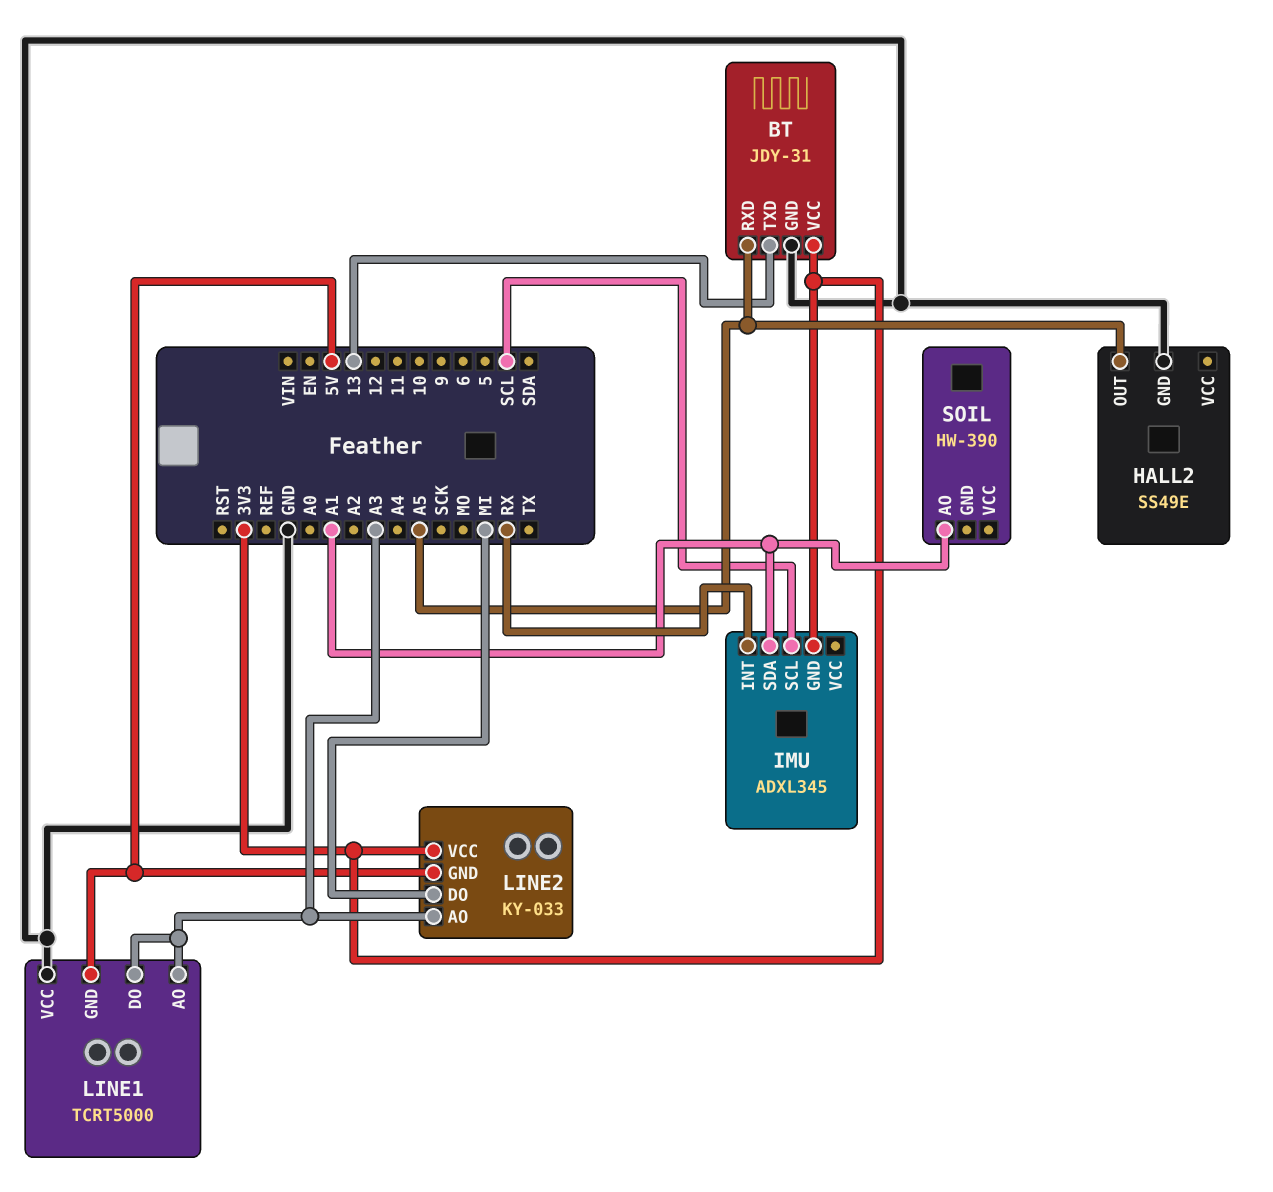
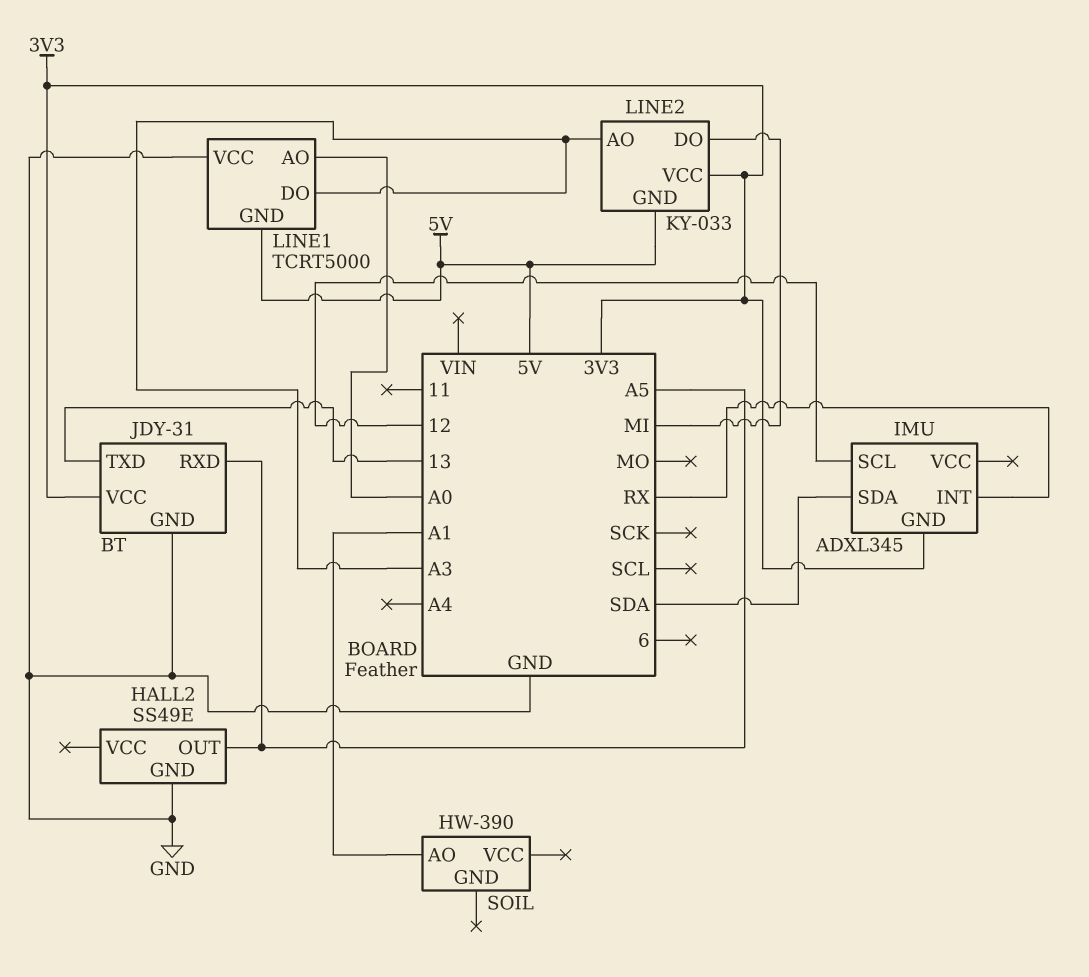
IMU pin SCL: SCL -> 12
IMU pin SDA: A1 -> SDA
LINE1 pin AO: A3 -> A0

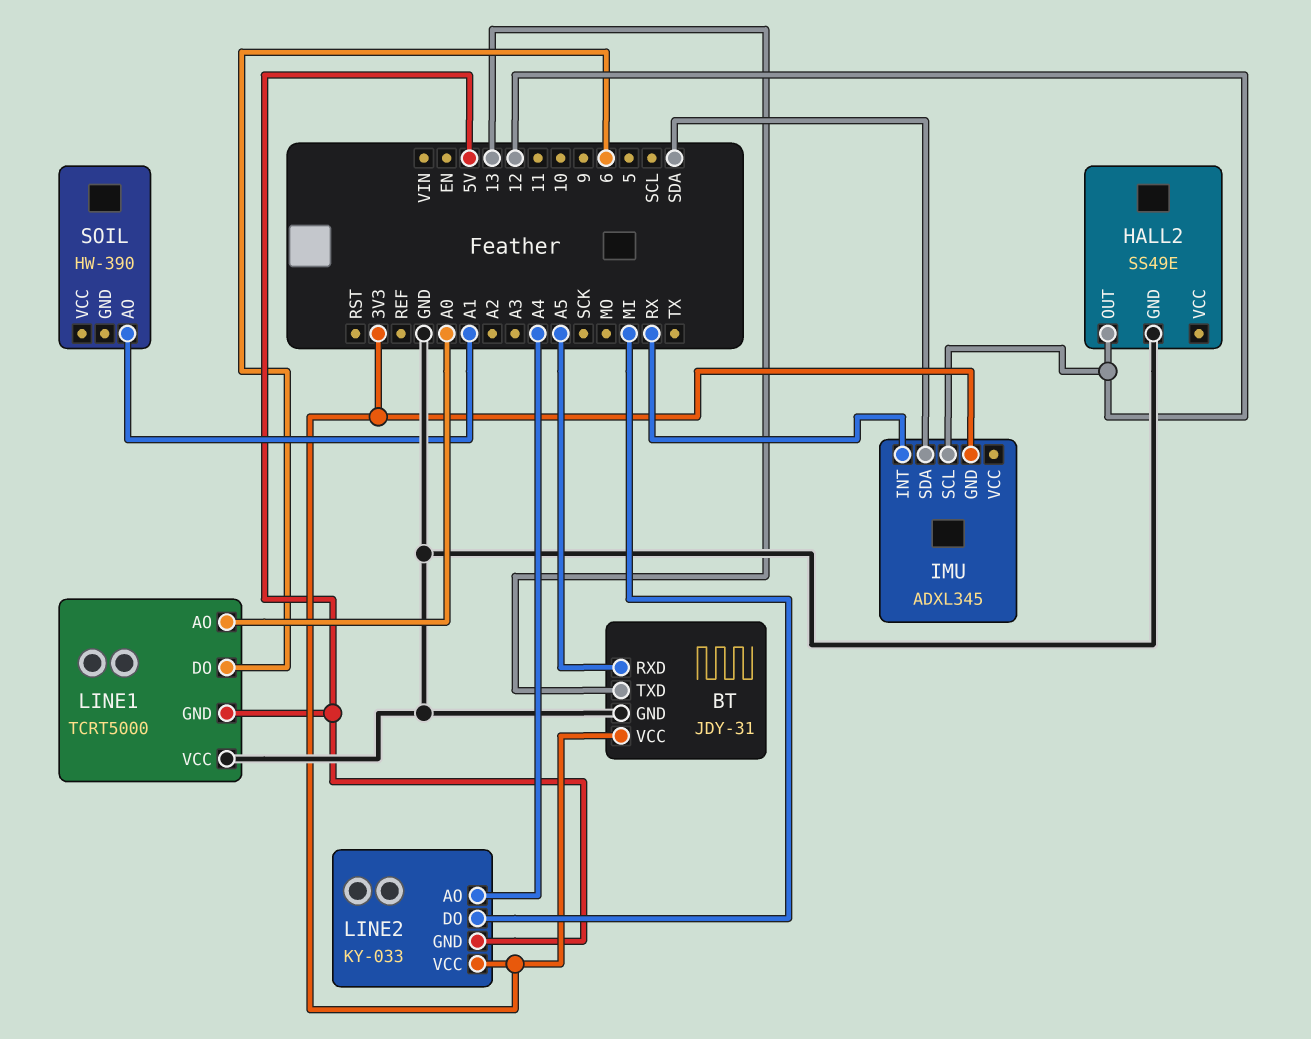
HALL2 pin OUT: A5 -> 12
LINE1 pin DO: A3 -> 6
LINE2 pin AO: A3 -> A4

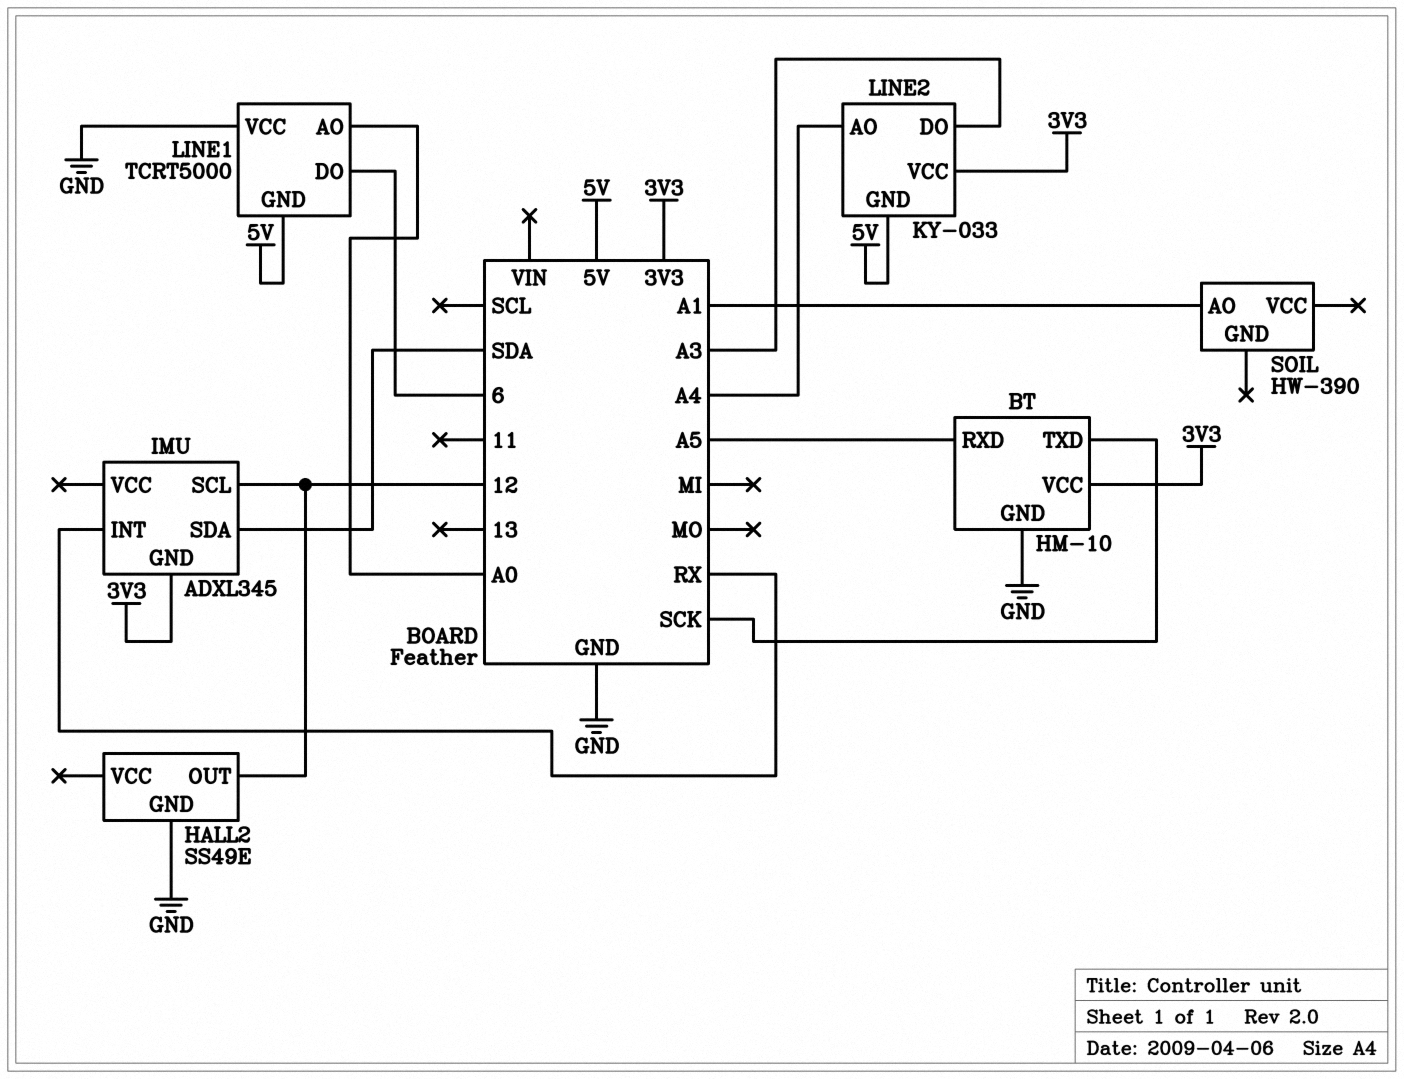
BT: JDY-31 -> HM-10
BT pin TXD: 13 -> SCK
LINE2 pin DO: MI -> A3

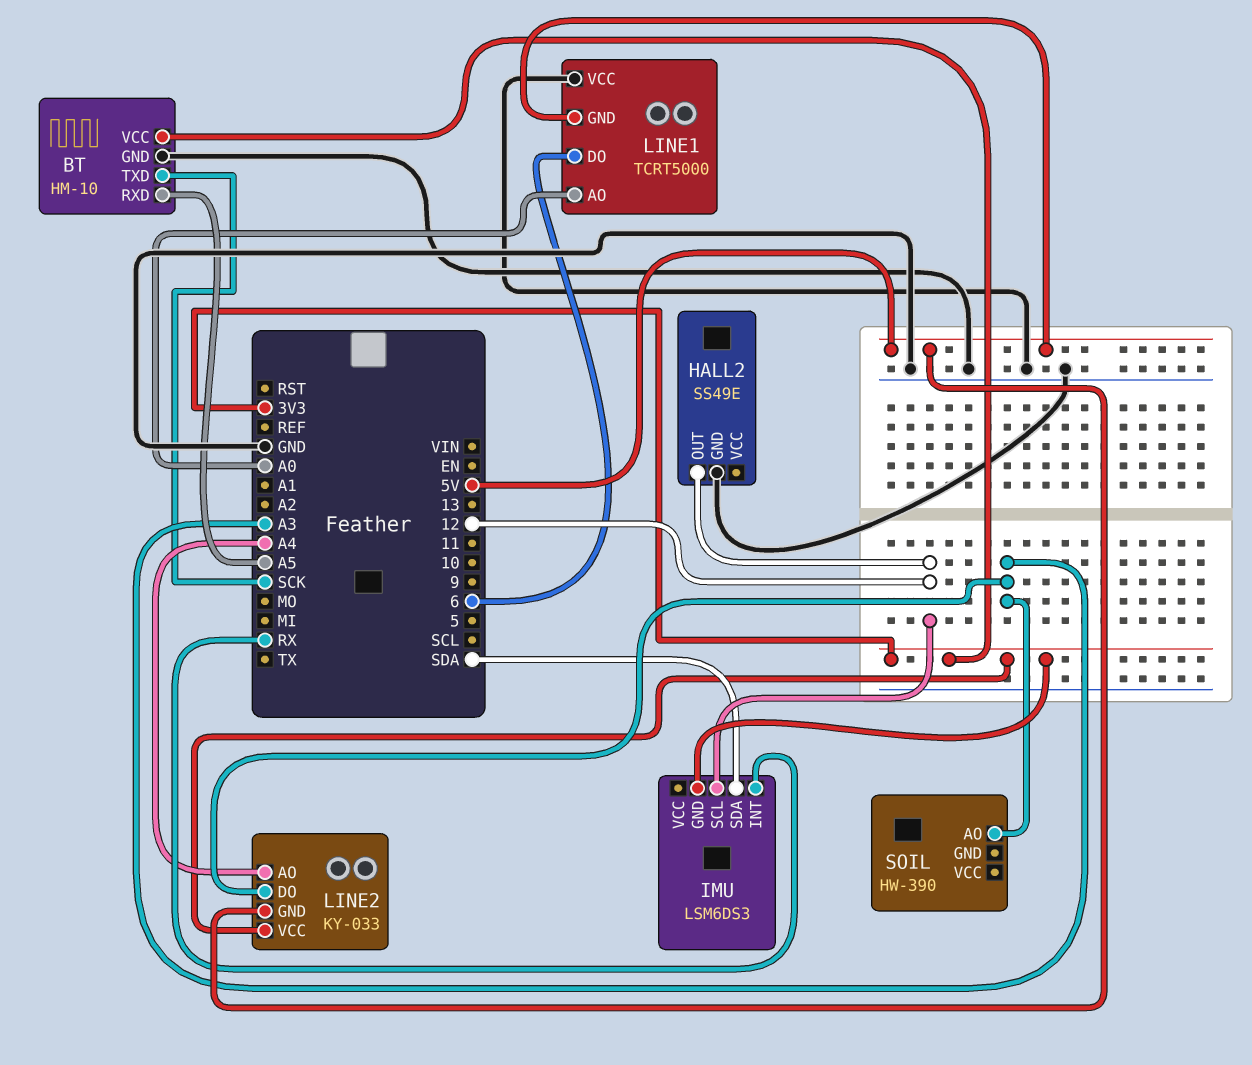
IMU: ADXL345 -> LSM6DS3
SOIL pin AO: A1 -> A3

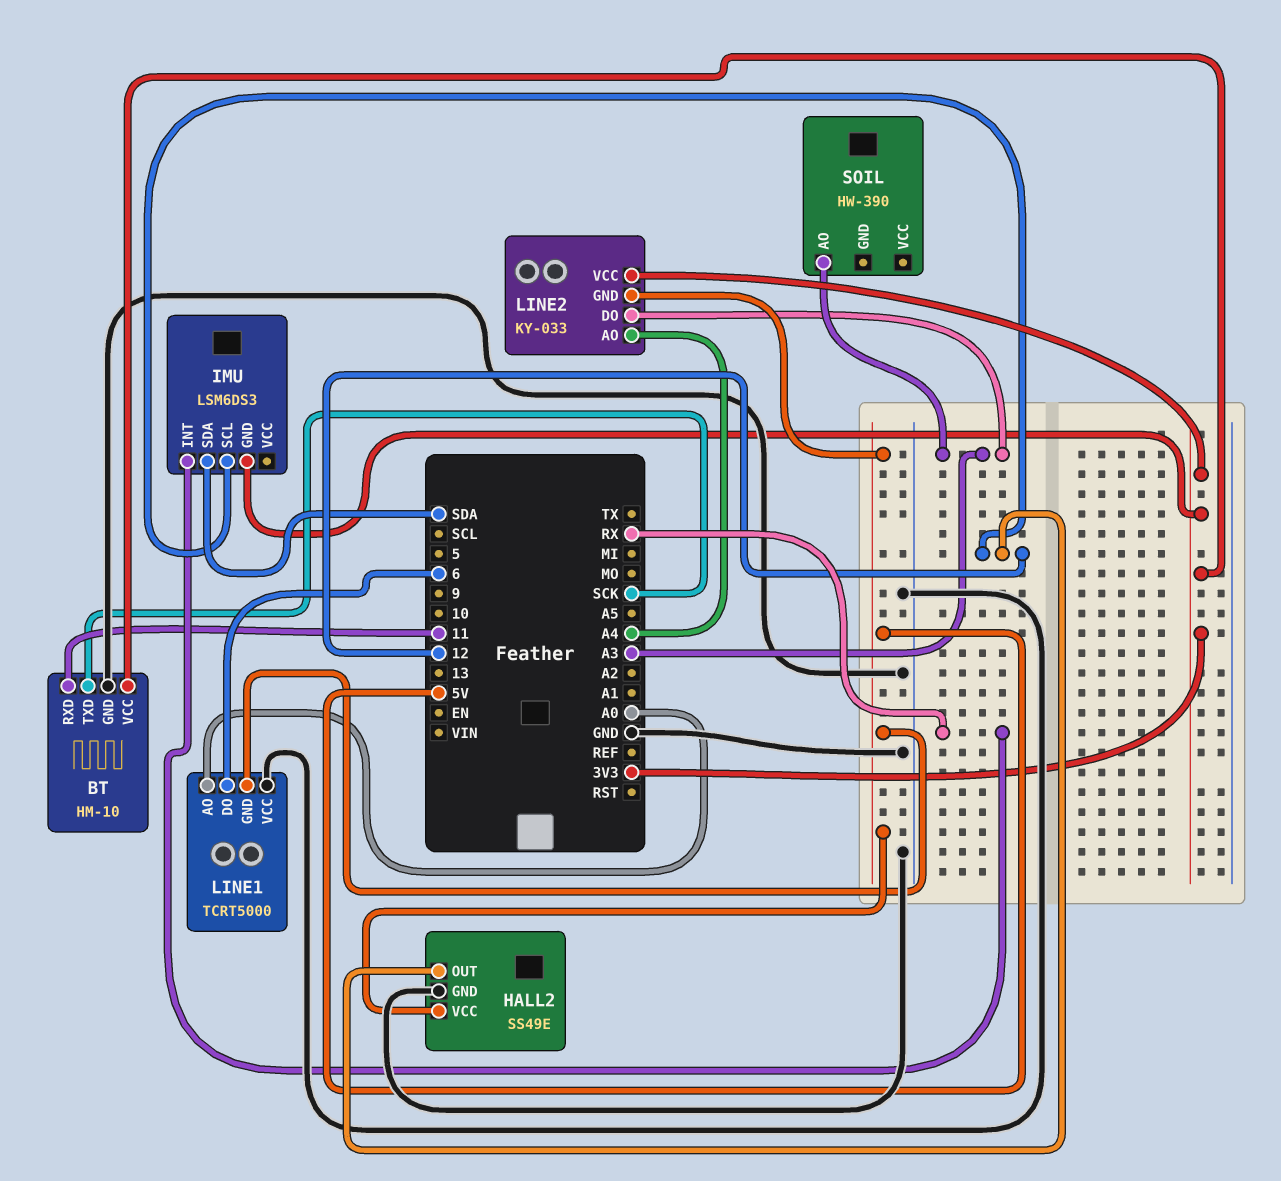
BT pin RXD: A5 -> 11
HALL2 pin VCC: none -> 5V

